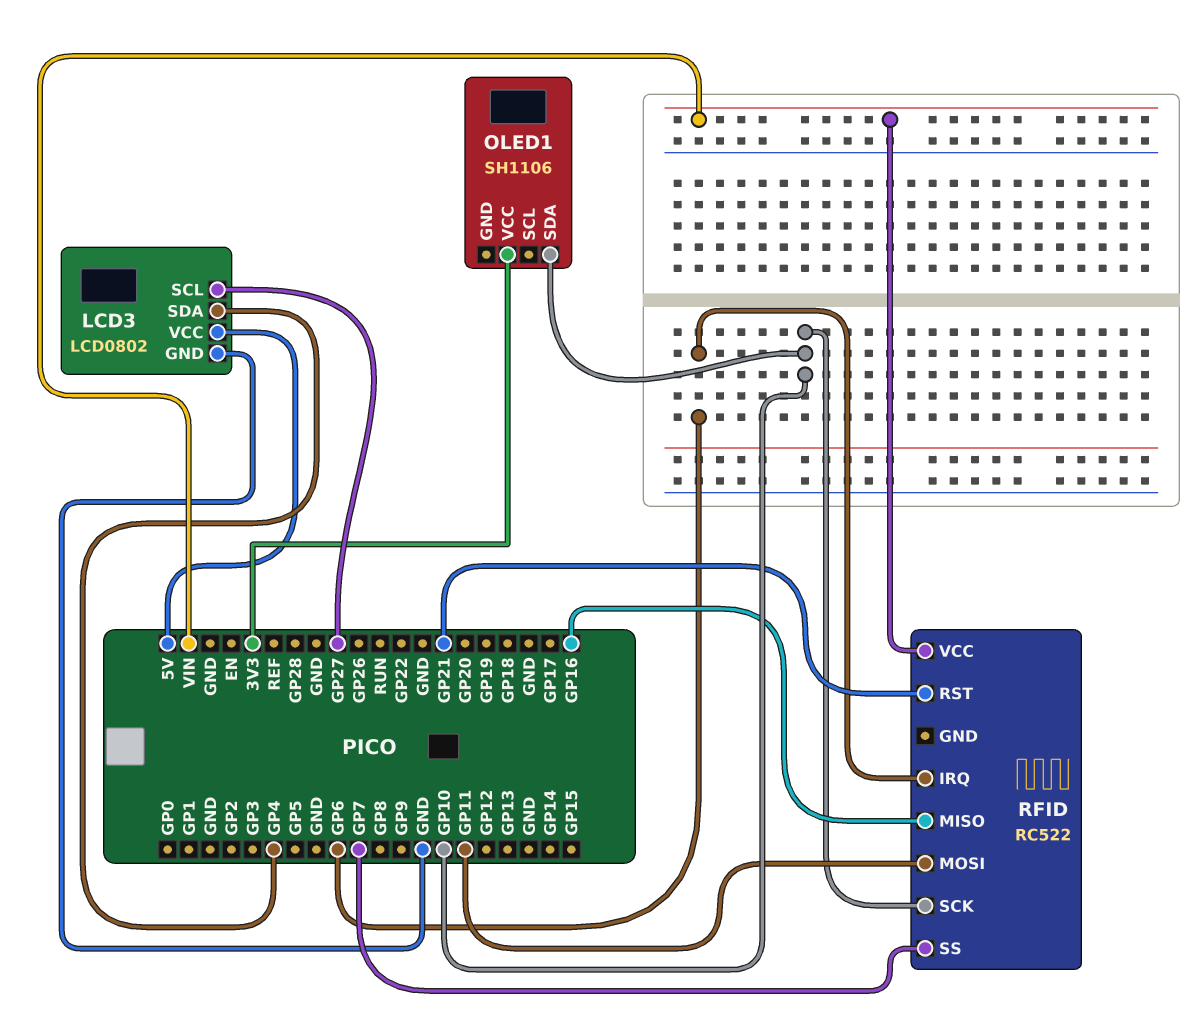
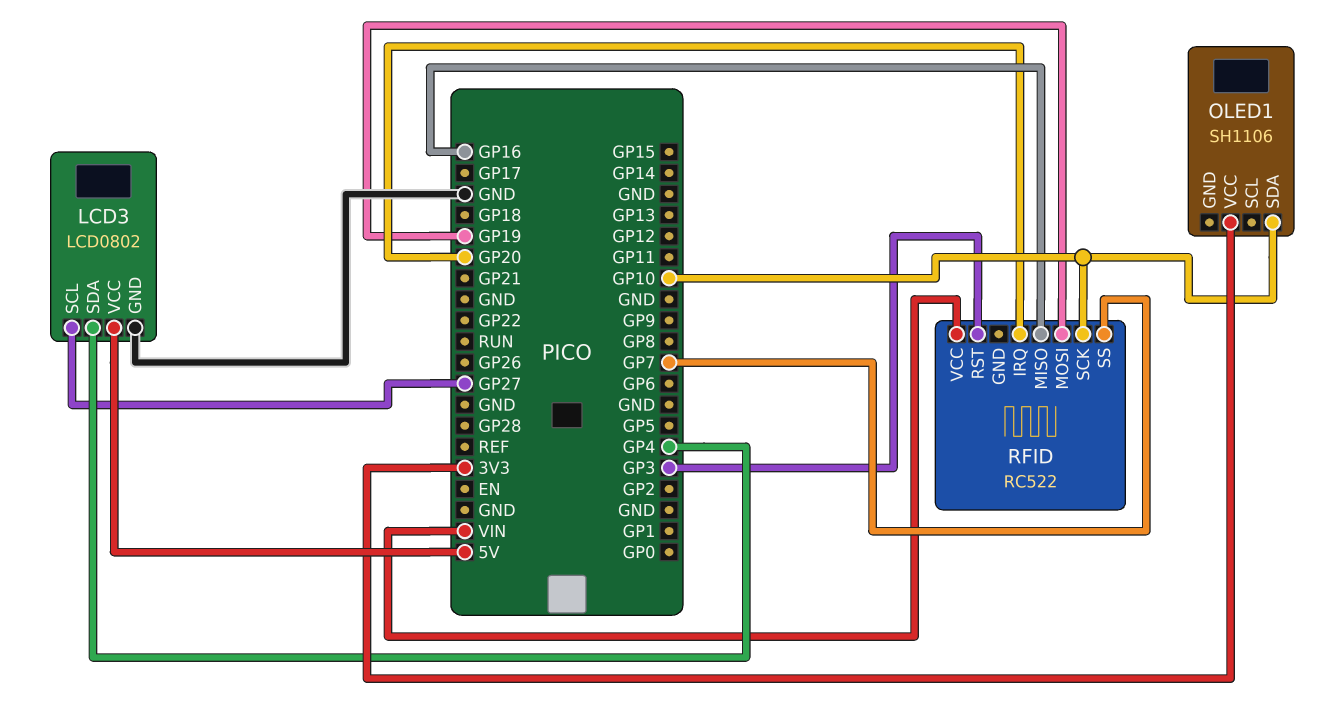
RFID pin IRQ: GP6 -> GP20
RFID pin MOSI: GP11 -> GP19
RFID pin RST: GP21 -> GP3

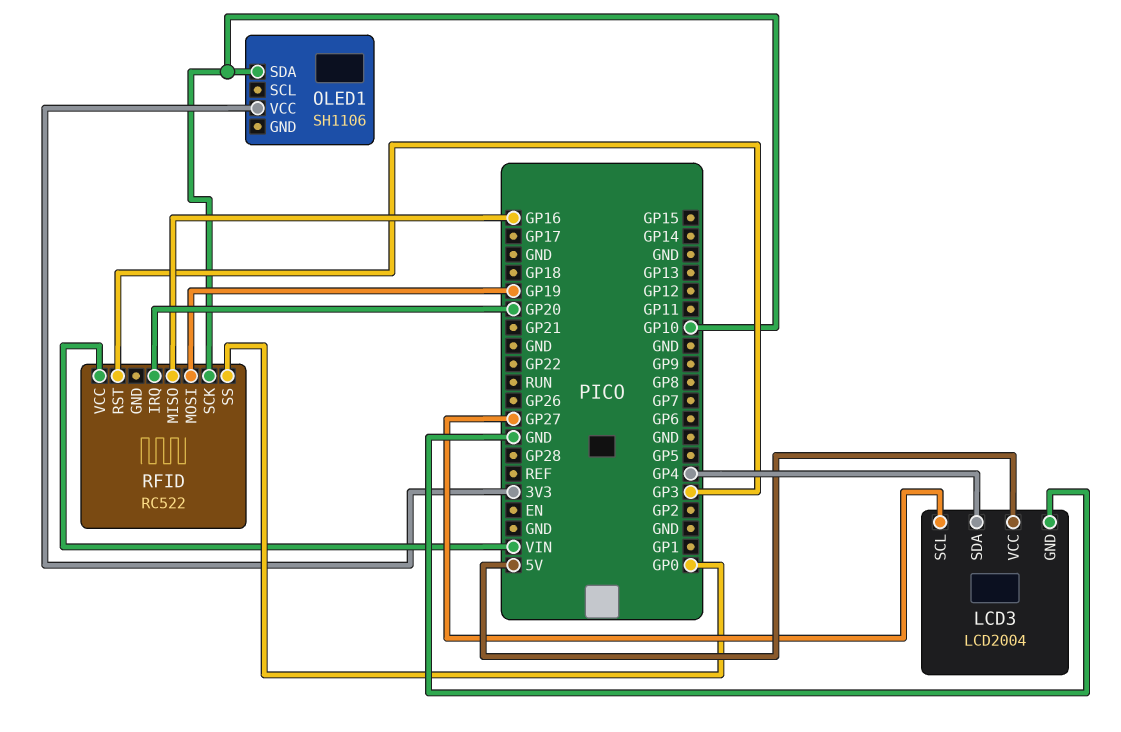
LCD3: LCD0802 -> LCD2004
RFID pin SS: GP7 -> GP0

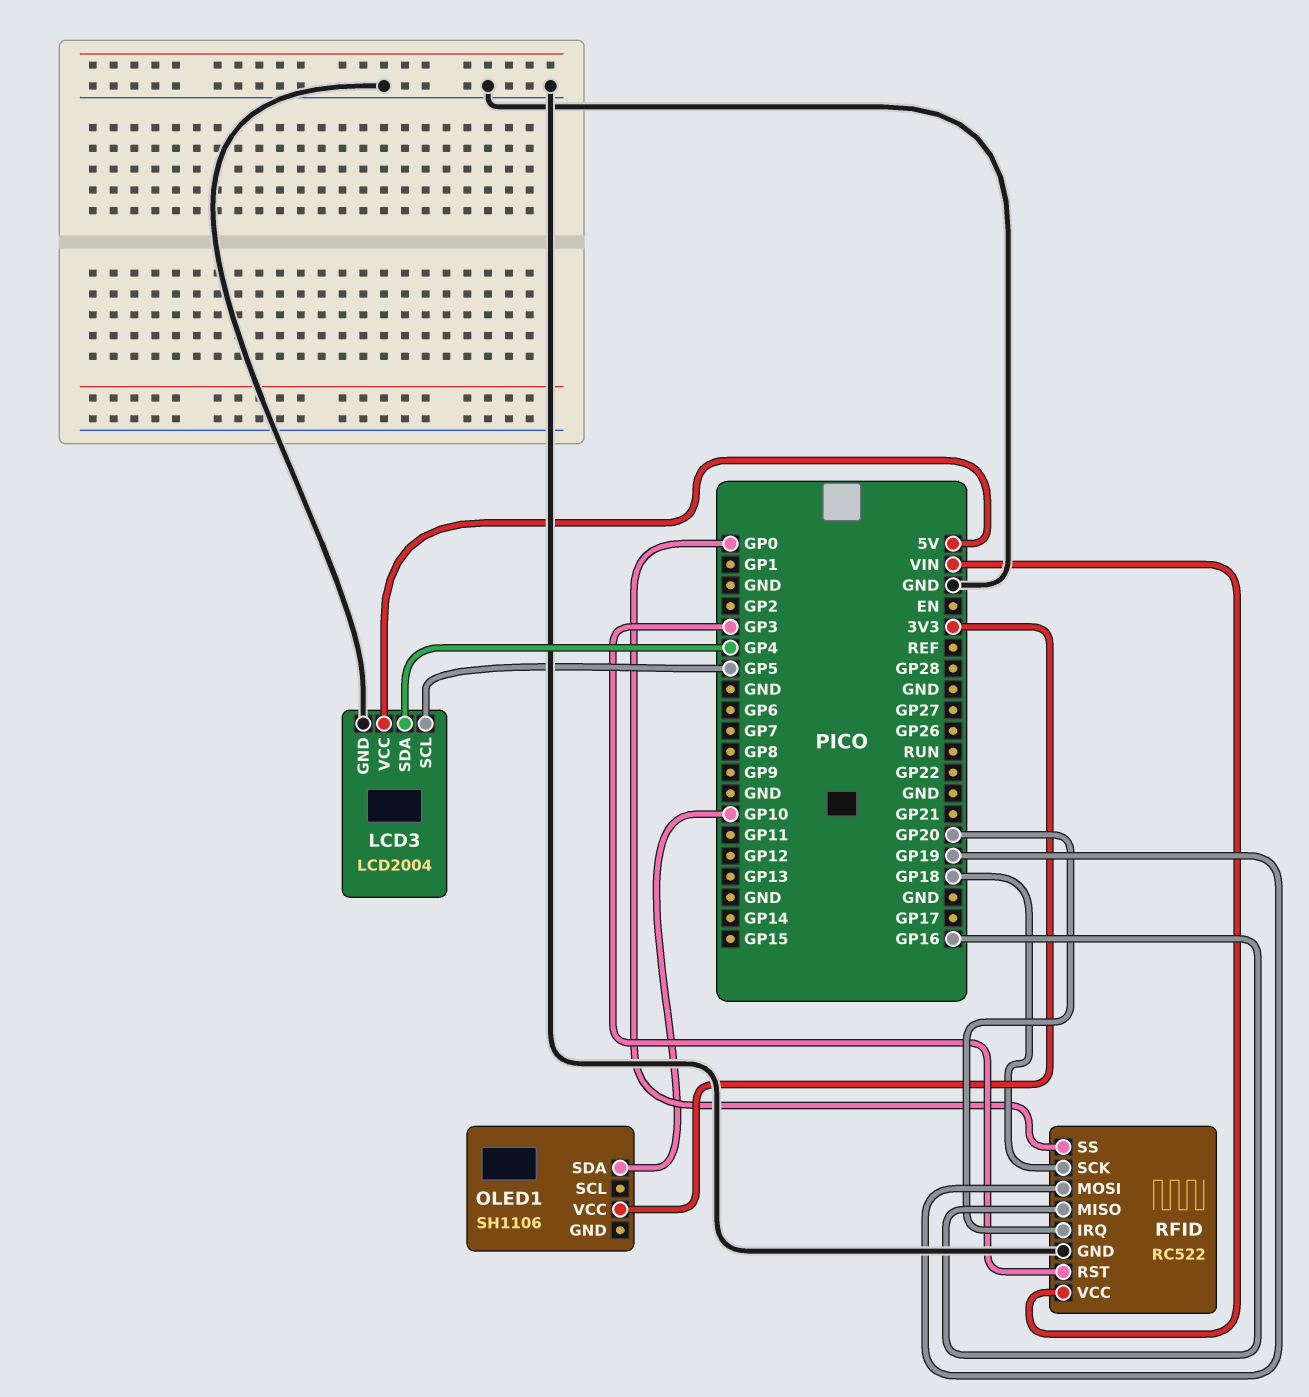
LCD3 pin SCL: GP27 -> GP5
RFID pin GND: none -> GND
RFID pin SCK: GP10 -> GP18

